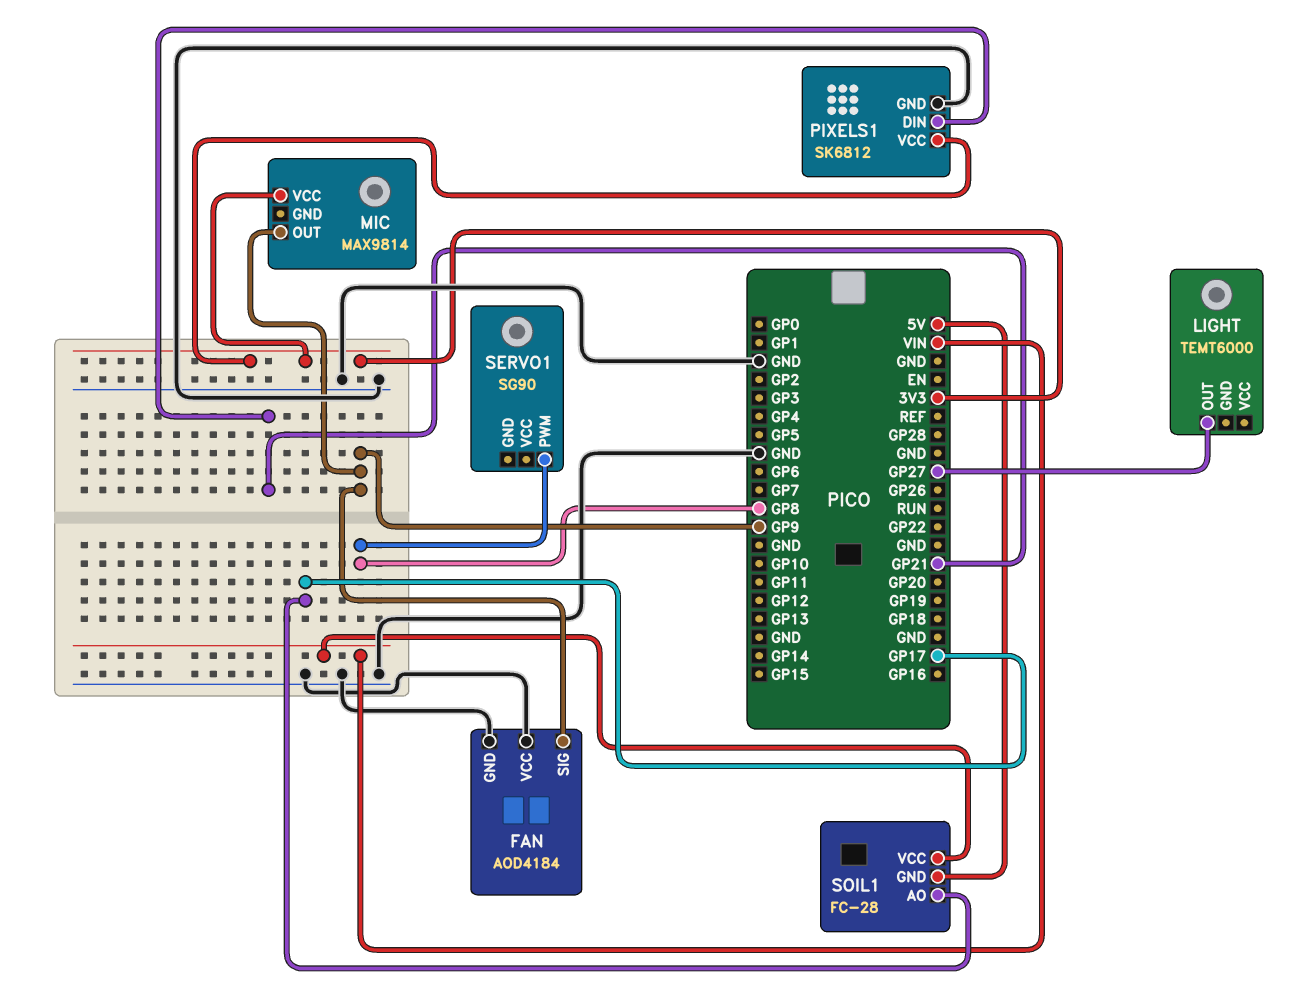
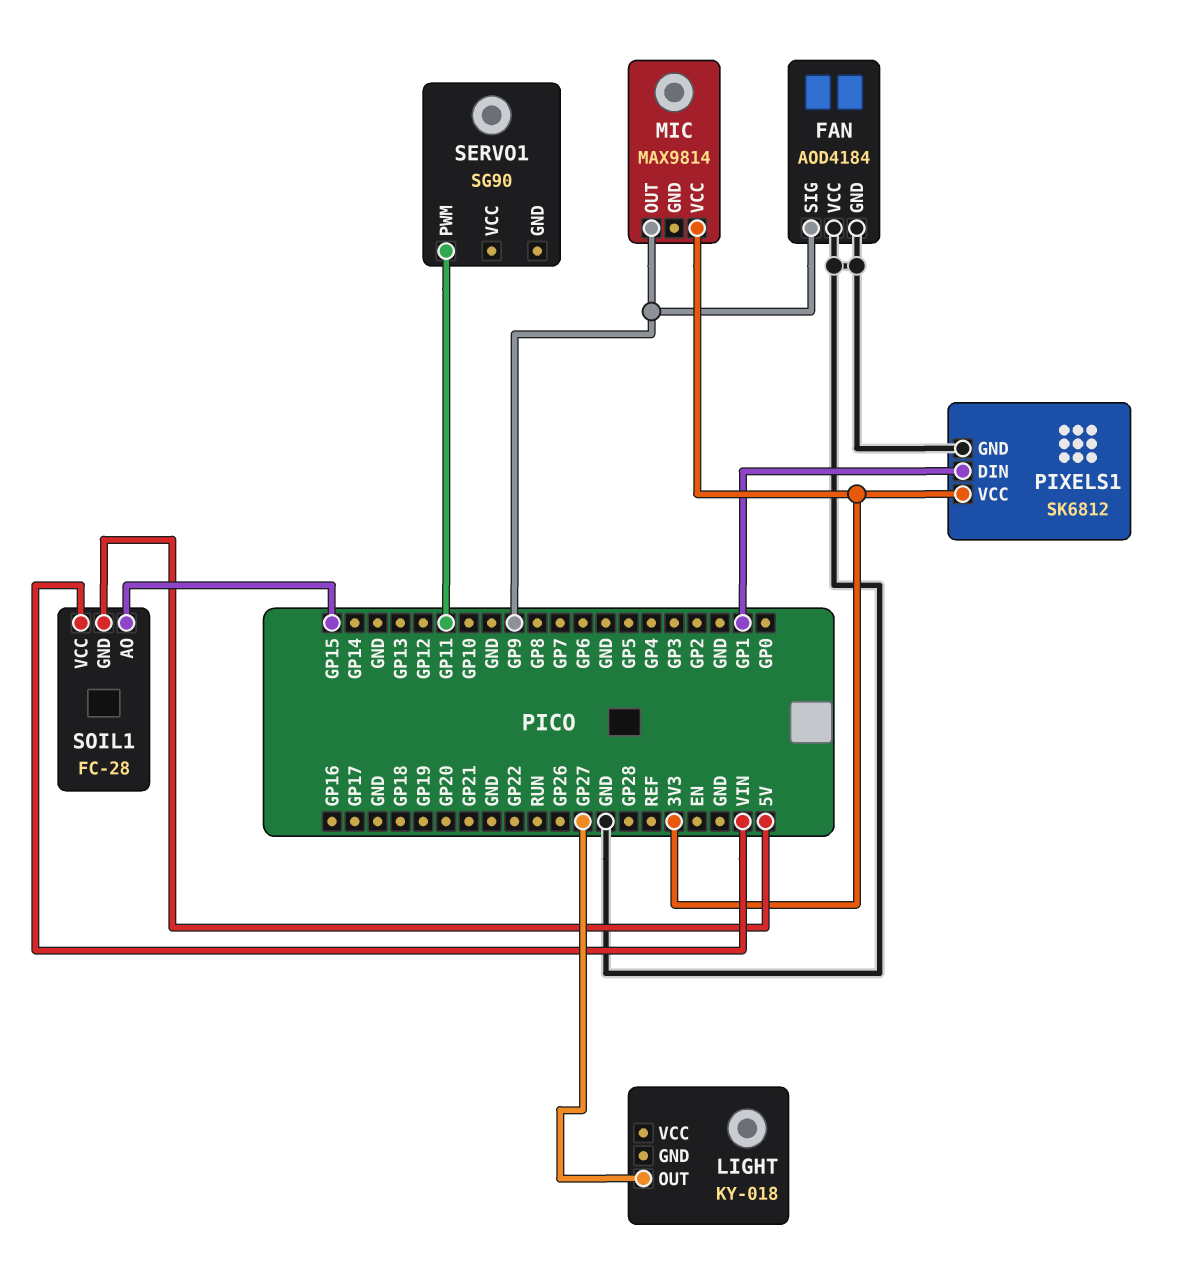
LIGHT: TEMT6000 -> KY-018
PIXELS1 pin DIN: GP21 -> GP1
SERVO1 pin PWM: GP8 -> GP11
SOIL1 pin AO: GP17 -> GP15

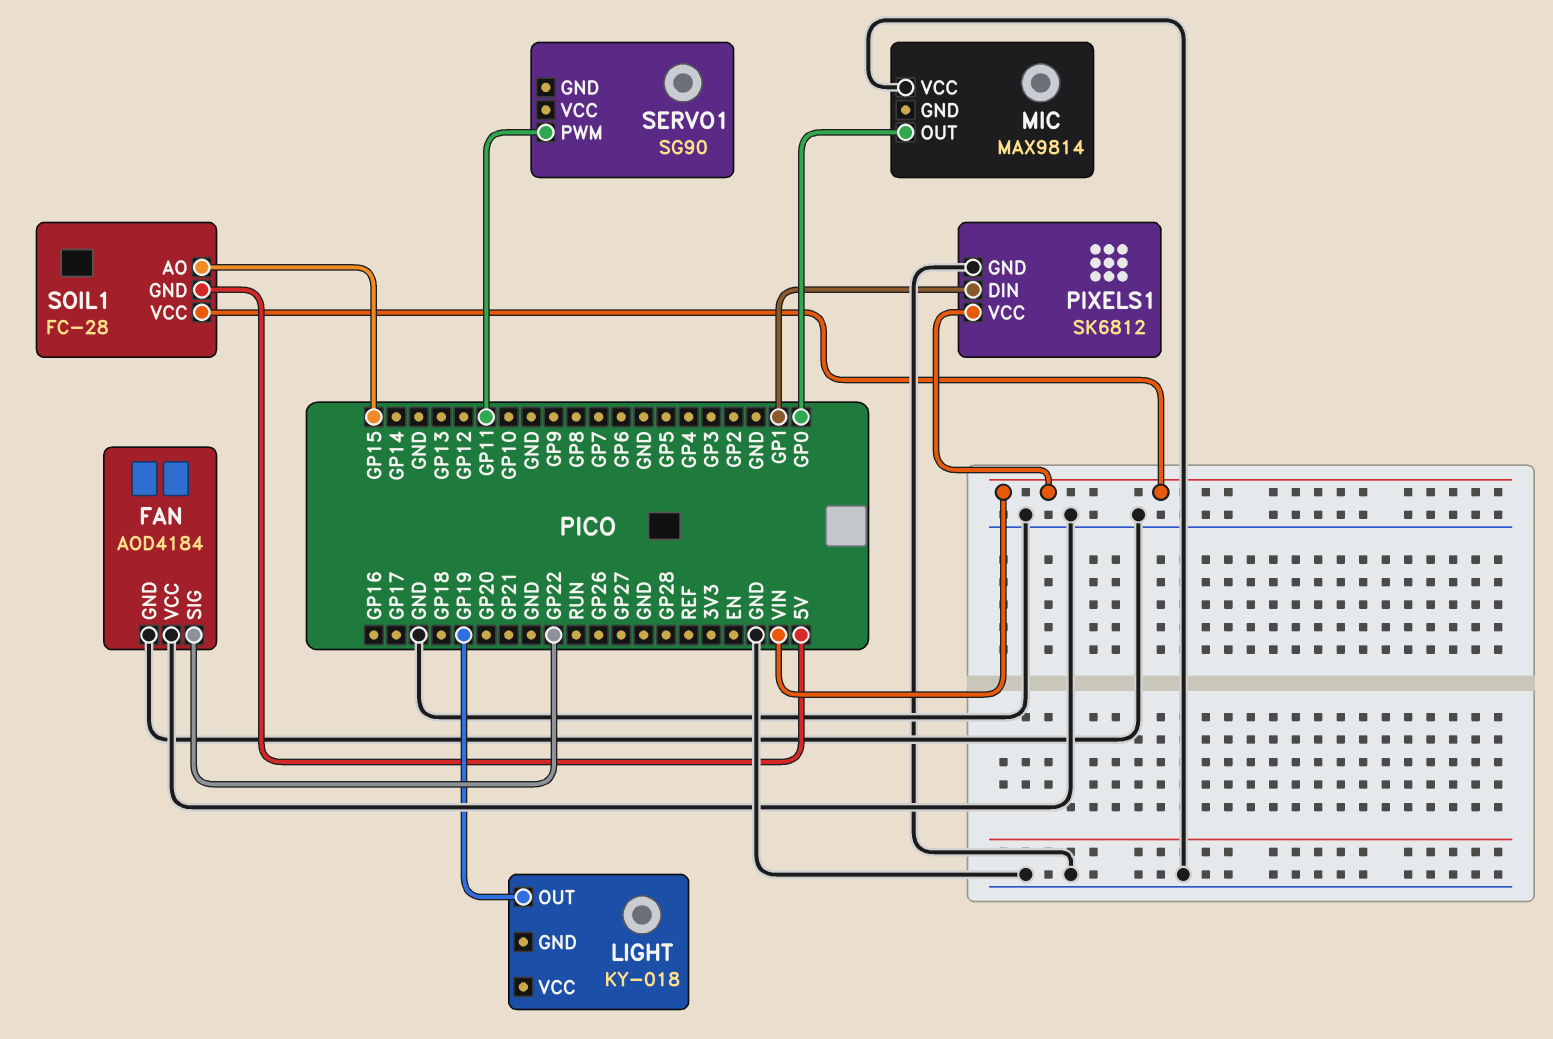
FAN pin SIG: GP9 -> GP22
LIGHT pin OUT: GP27 -> GP19
MIC pin OUT: GP9 -> GP0
MIC pin VCC: 3V3 -> GND
PIXELS1 pin VCC: 3V3 -> VIN

